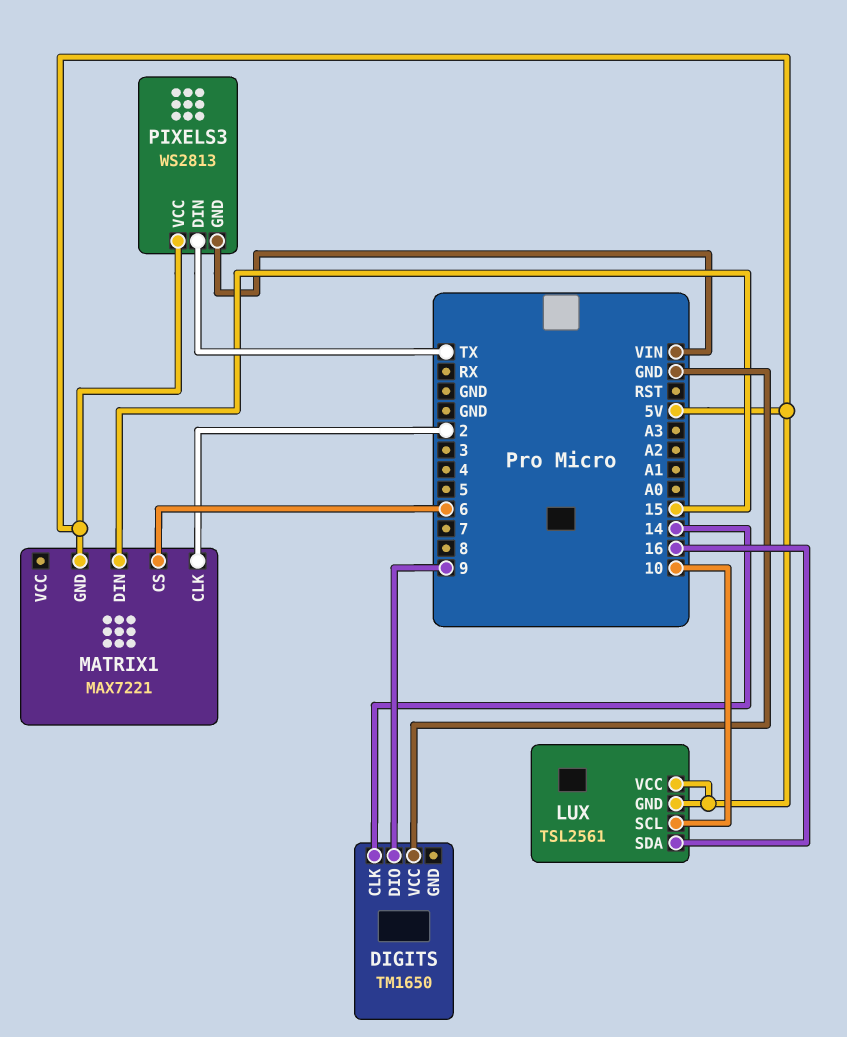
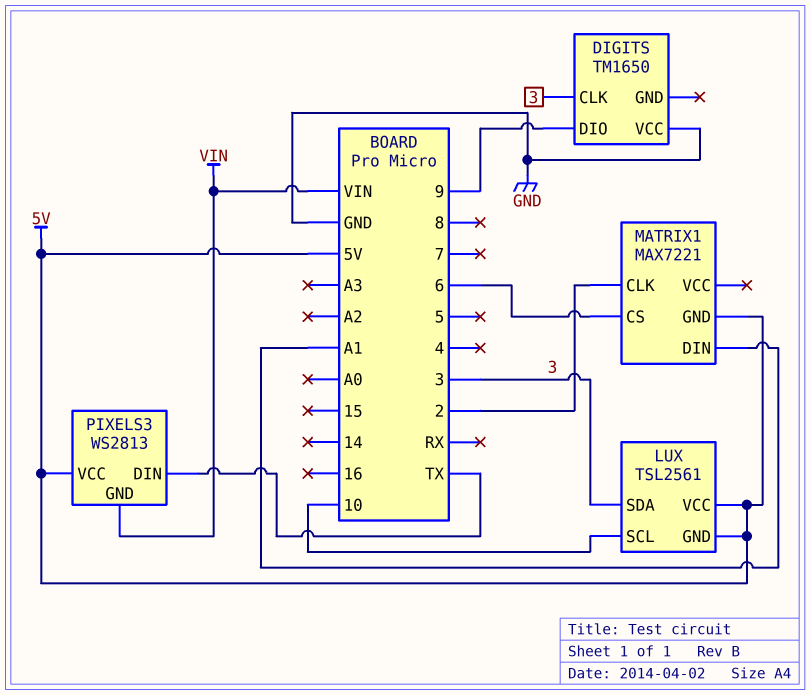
DIGITS pin CLK: 14 -> 3
LUX pin SDA: 16 -> 3
MATRIX1 pin DIN: 15 -> A1

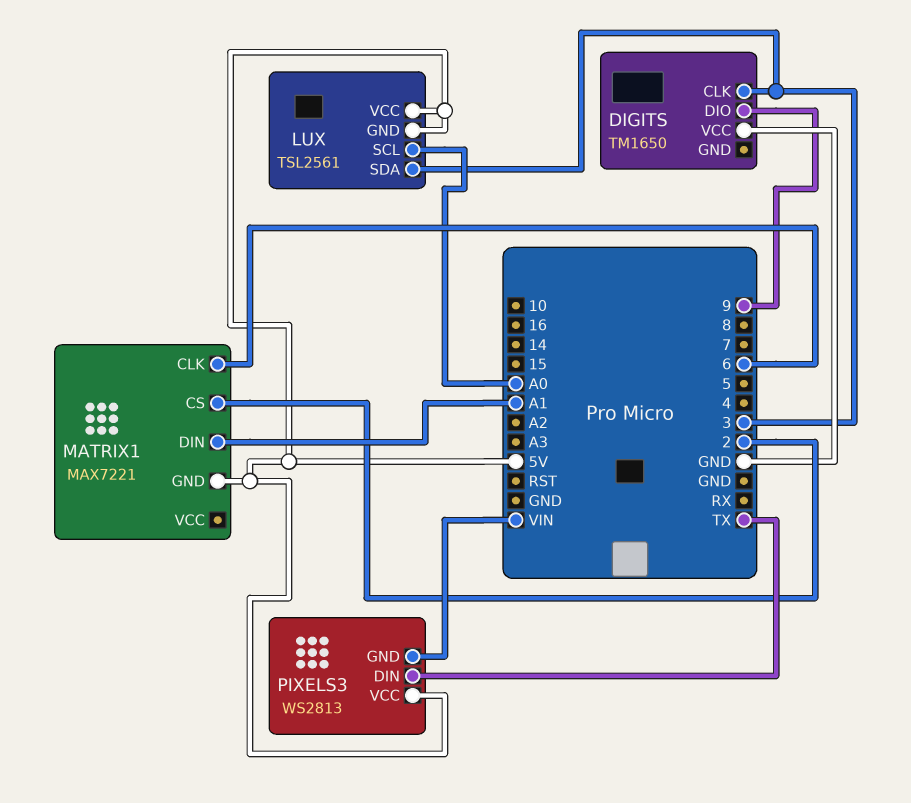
LUX pin SCL: 10 -> A0
MATRIX1 pin CLK: 2 -> 6
MATRIX1 pin CS: 6 -> 2

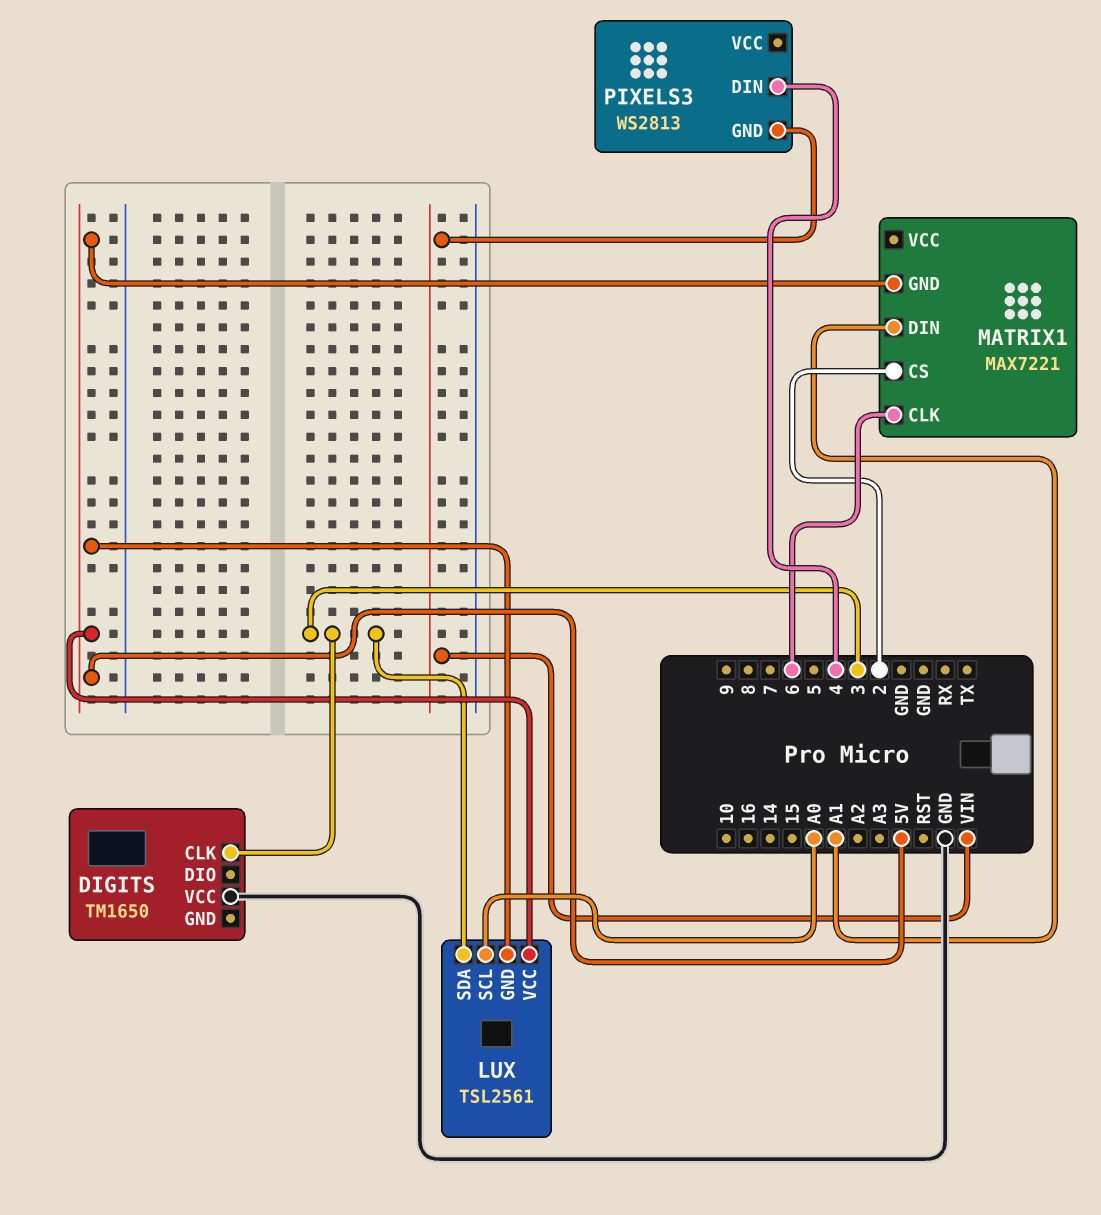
DIGITS pin DIO: 9 -> none
PIXELS3 pin DIN: TX -> 4
PIXELS3 pin VCC: 5V -> none

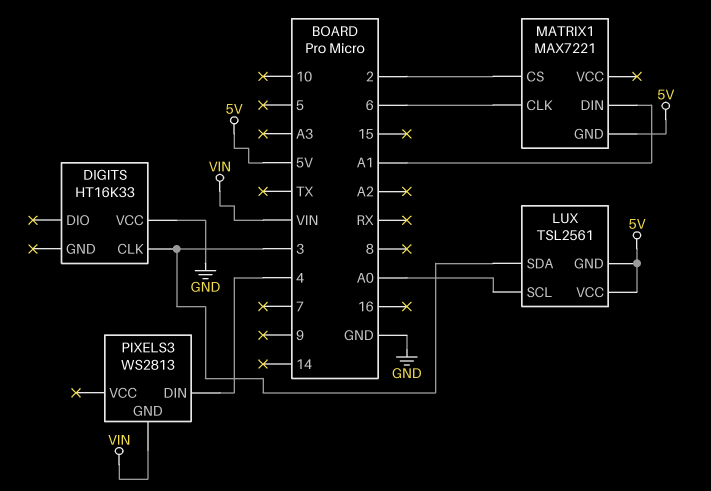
DIGITS: TM1650 -> HT16K33

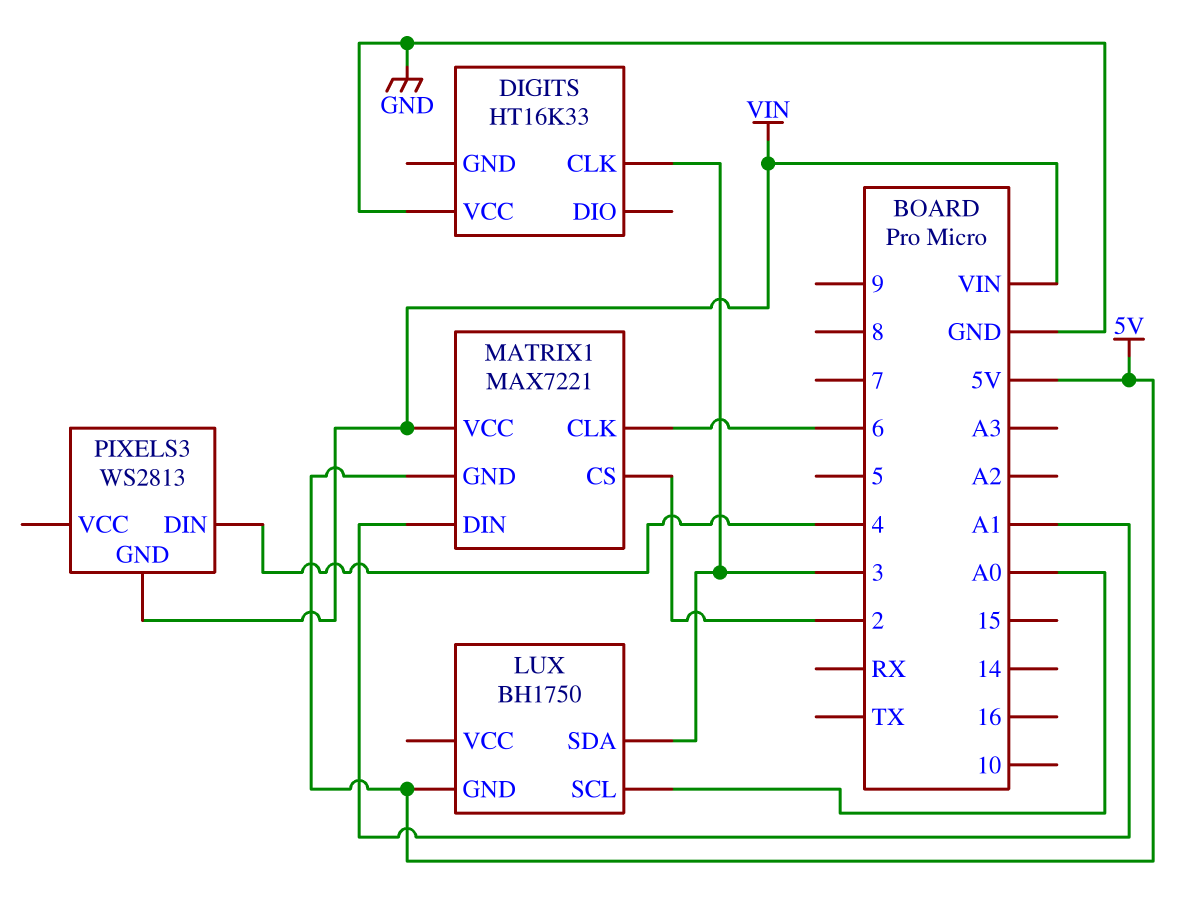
LUX: TSL2561 -> BH1750
LUX pin VCC: 5V -> none
MATRIX1 pin VCC: none -> VIN

